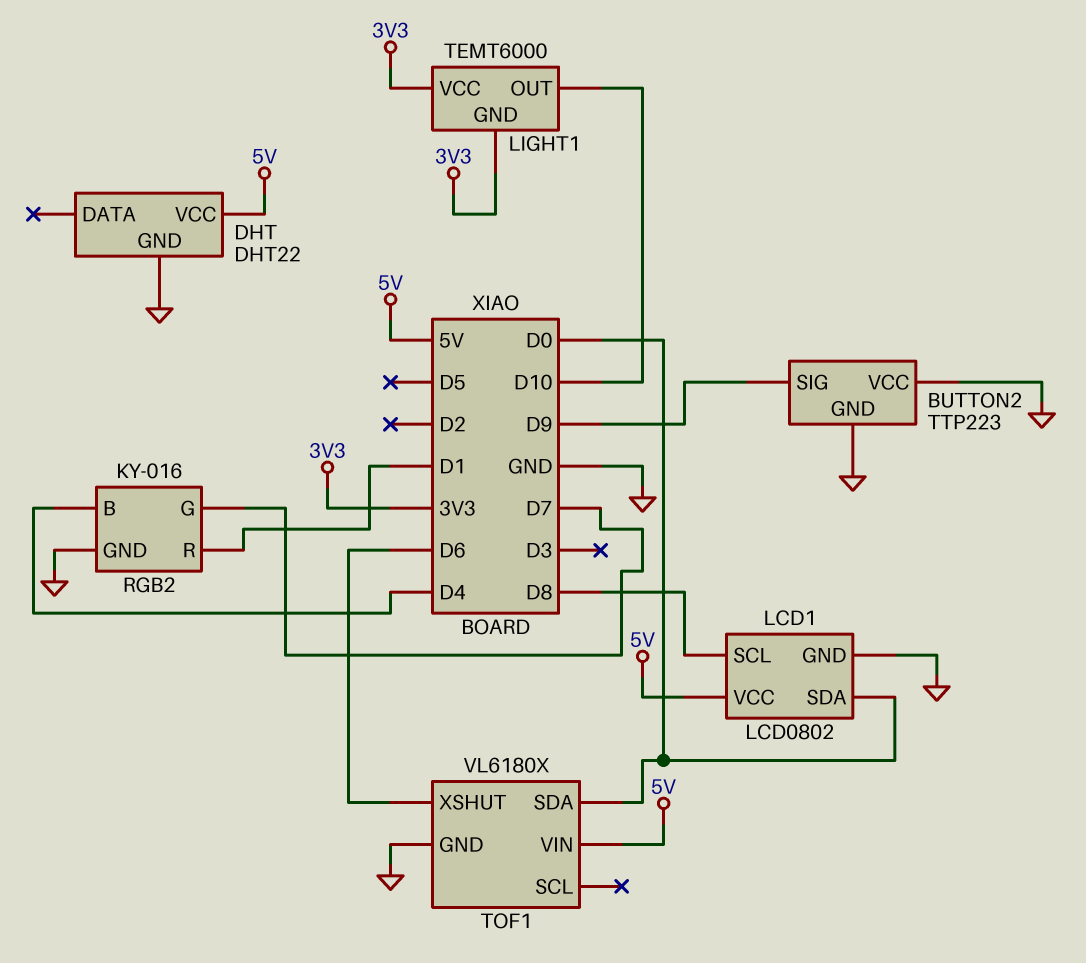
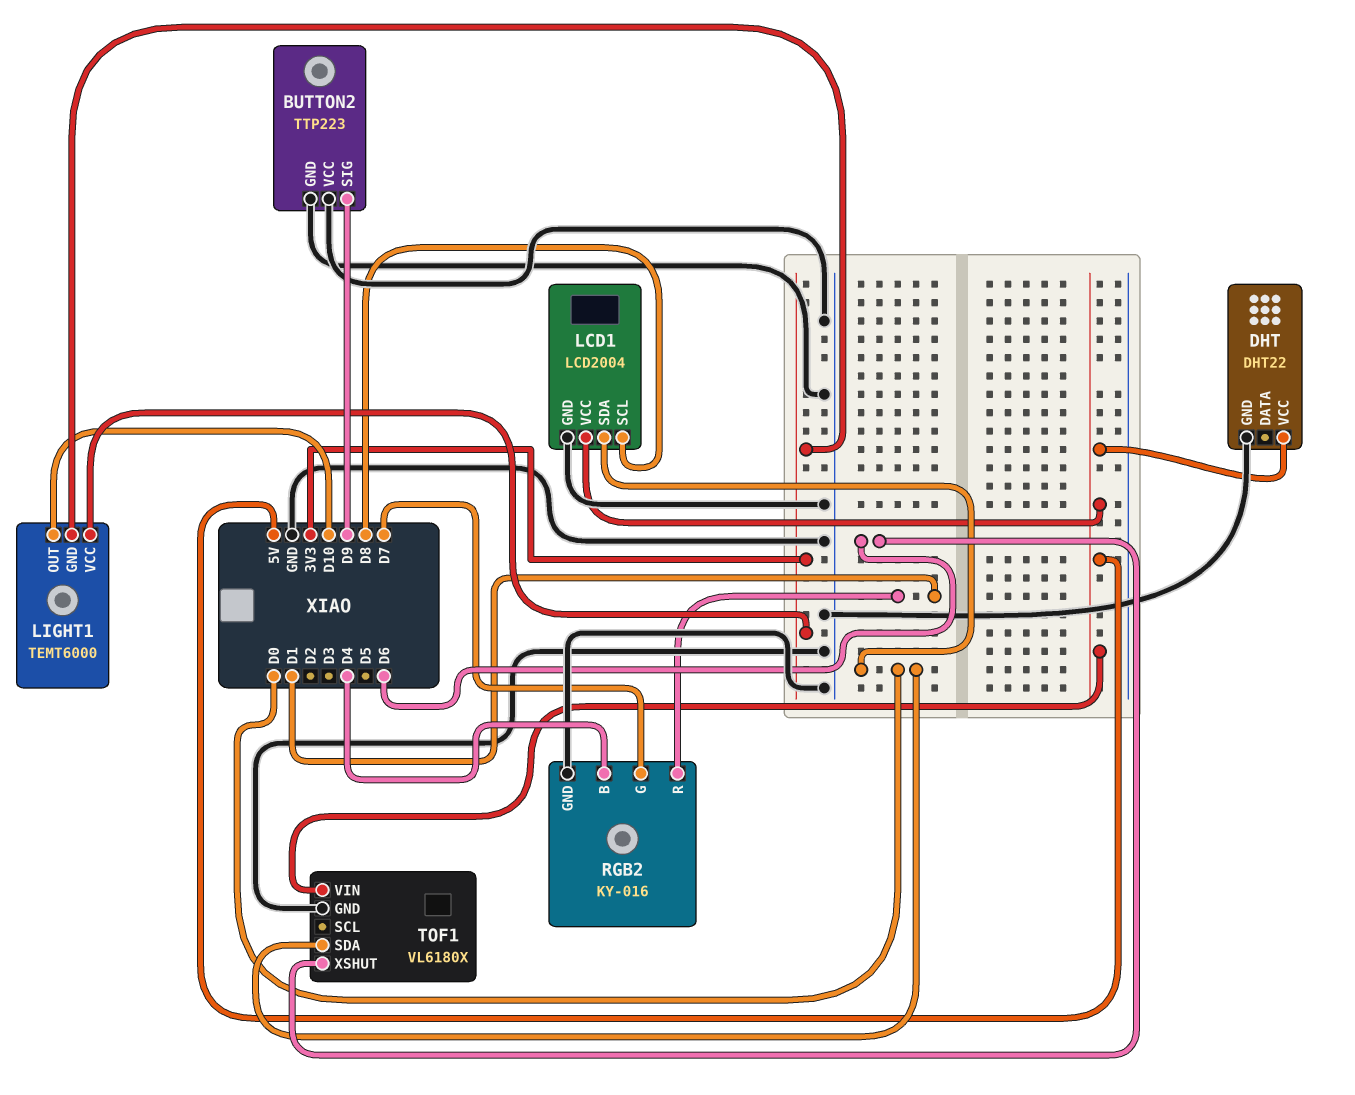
LCD1: LCD0802 -> LCD2004

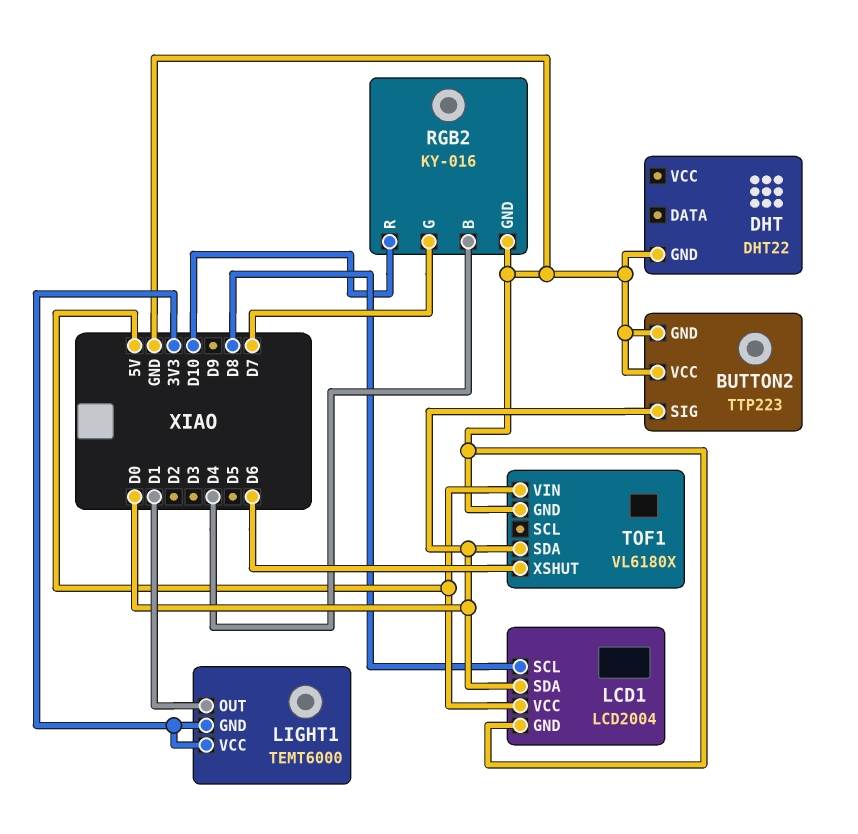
BUTTON2 pin SIG: D9 -> D0
DHT pin VCC: 5V -> none
LIGHT1 pin OUT: D10 -> D1
RGB2 pin R: D1 -> D10

